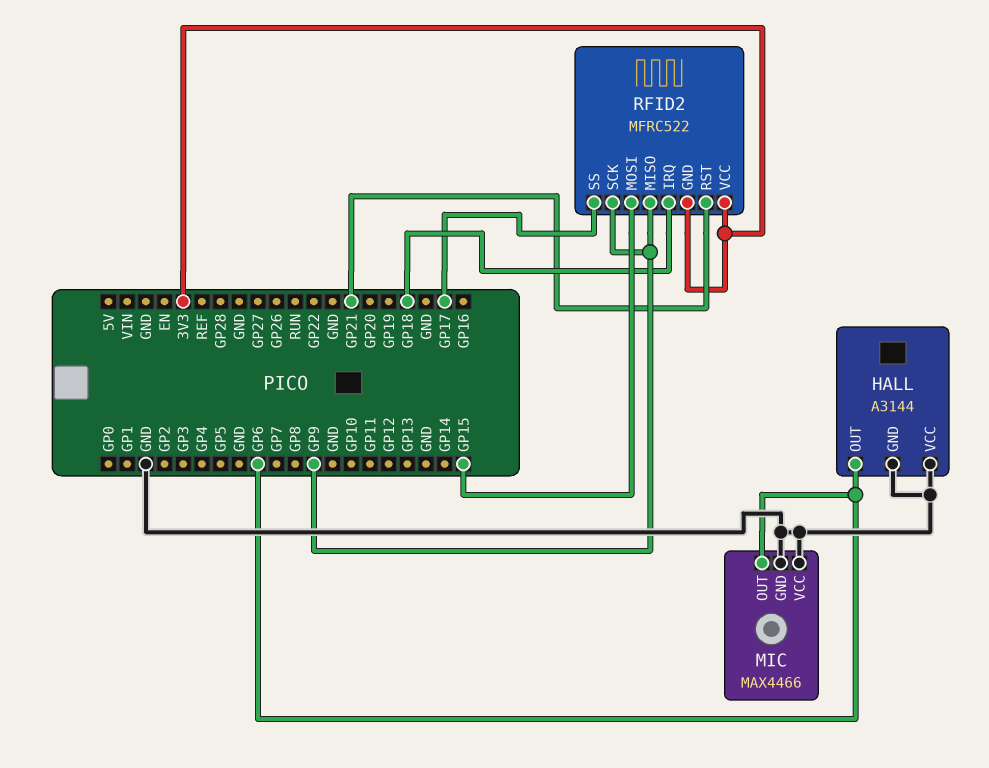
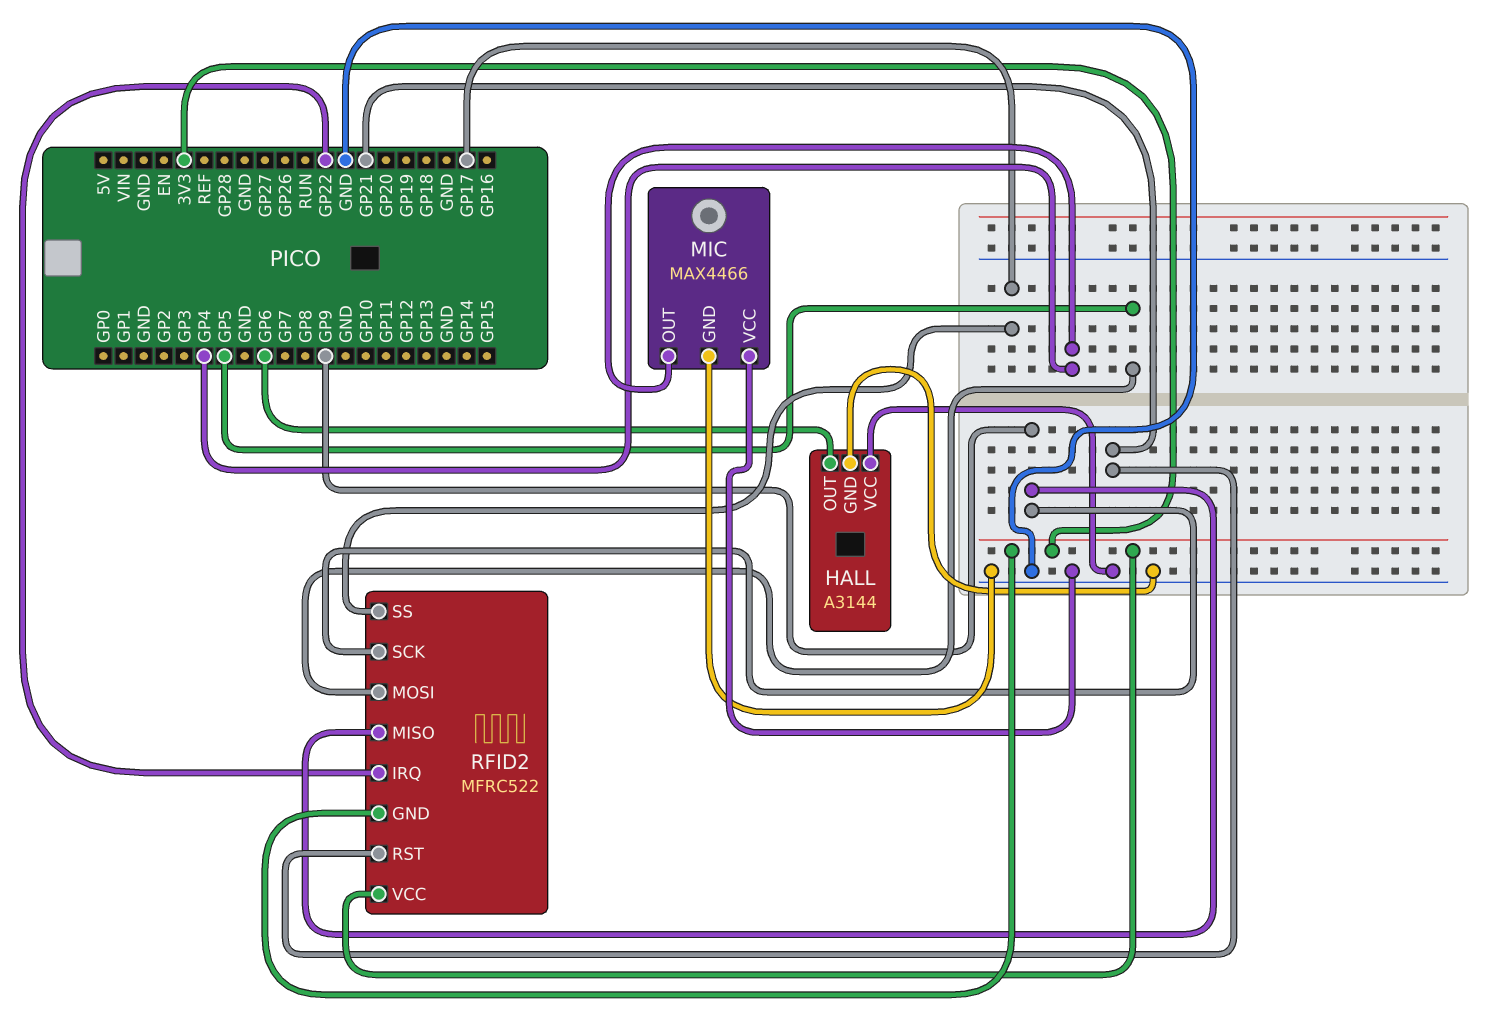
MIC pin OUT: GP6 -> GP4
RFID2 pin IRQ: GP18 -> GP22
RFID2 pin MOSI: GP15 -> GP5

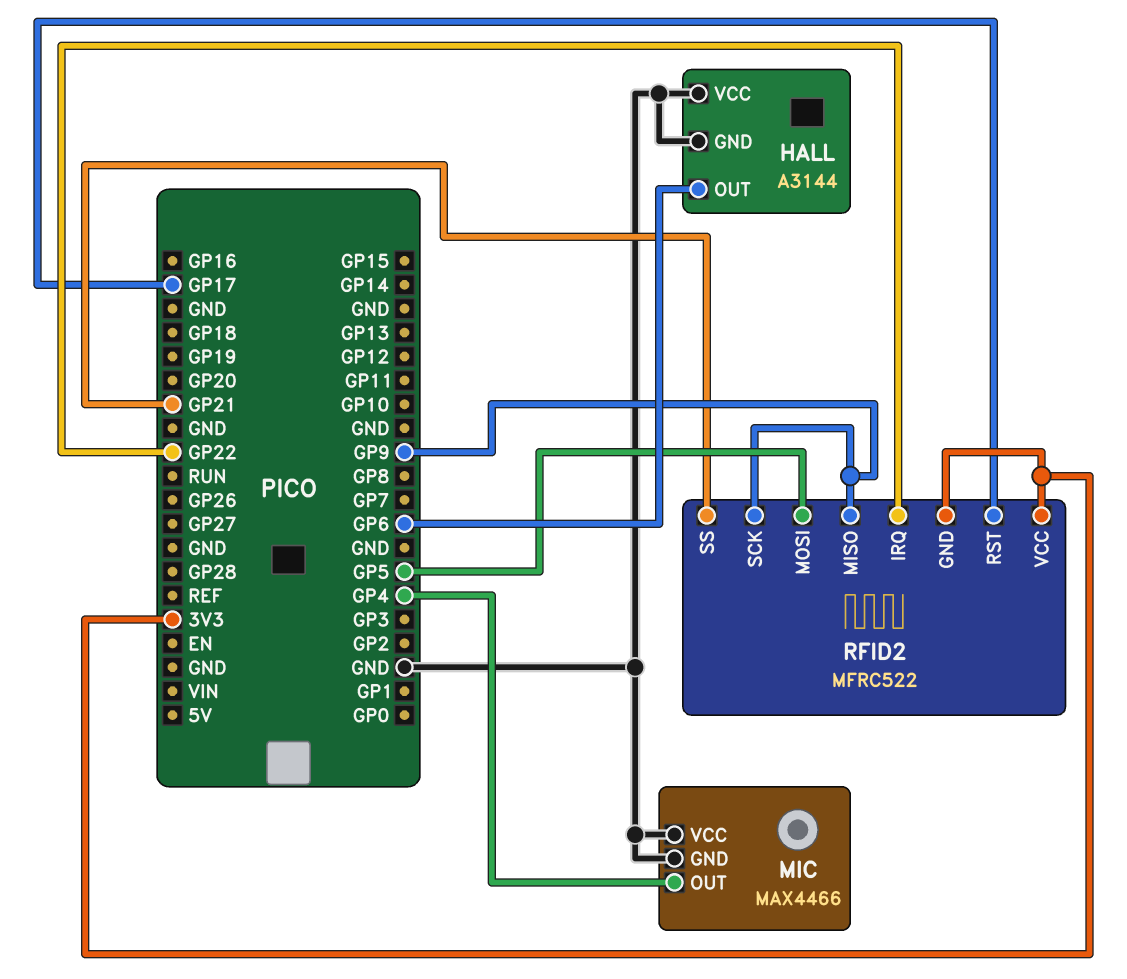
RFID2 pin RST: GP21 -> GP17
RFID2 pin SS: GP17 -> GP21

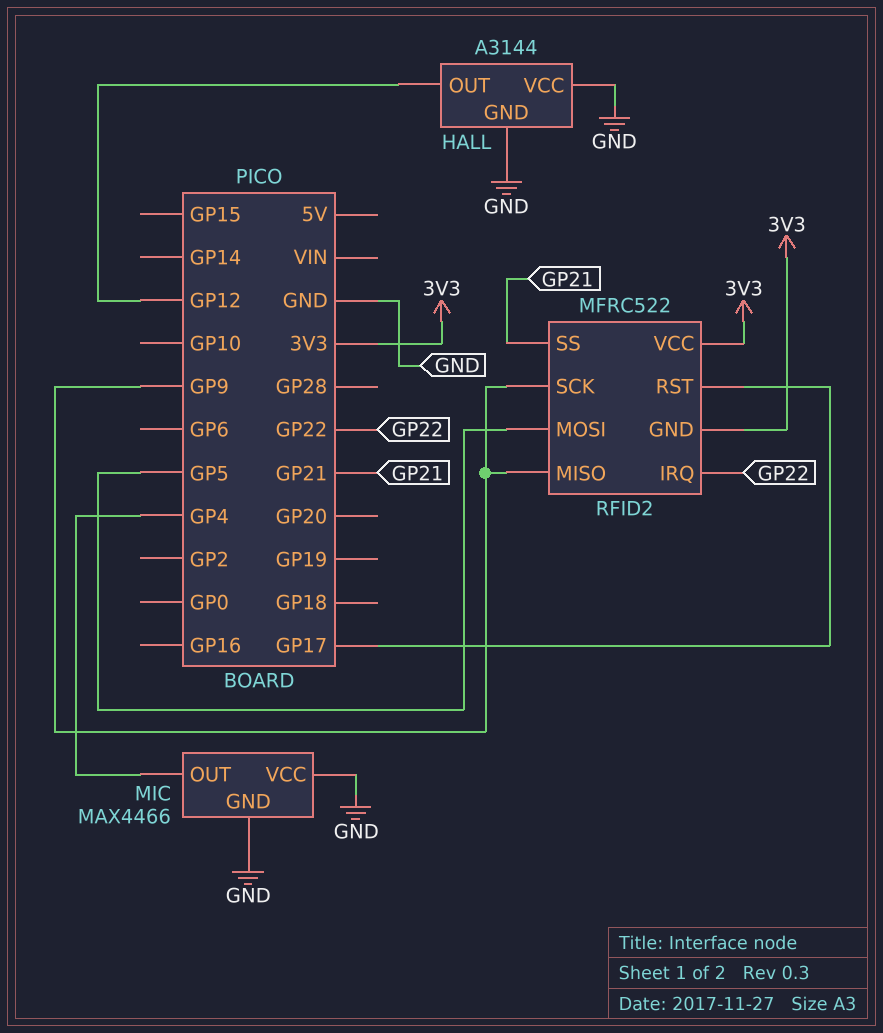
HALL pin OUT: GP6 -> GP12

